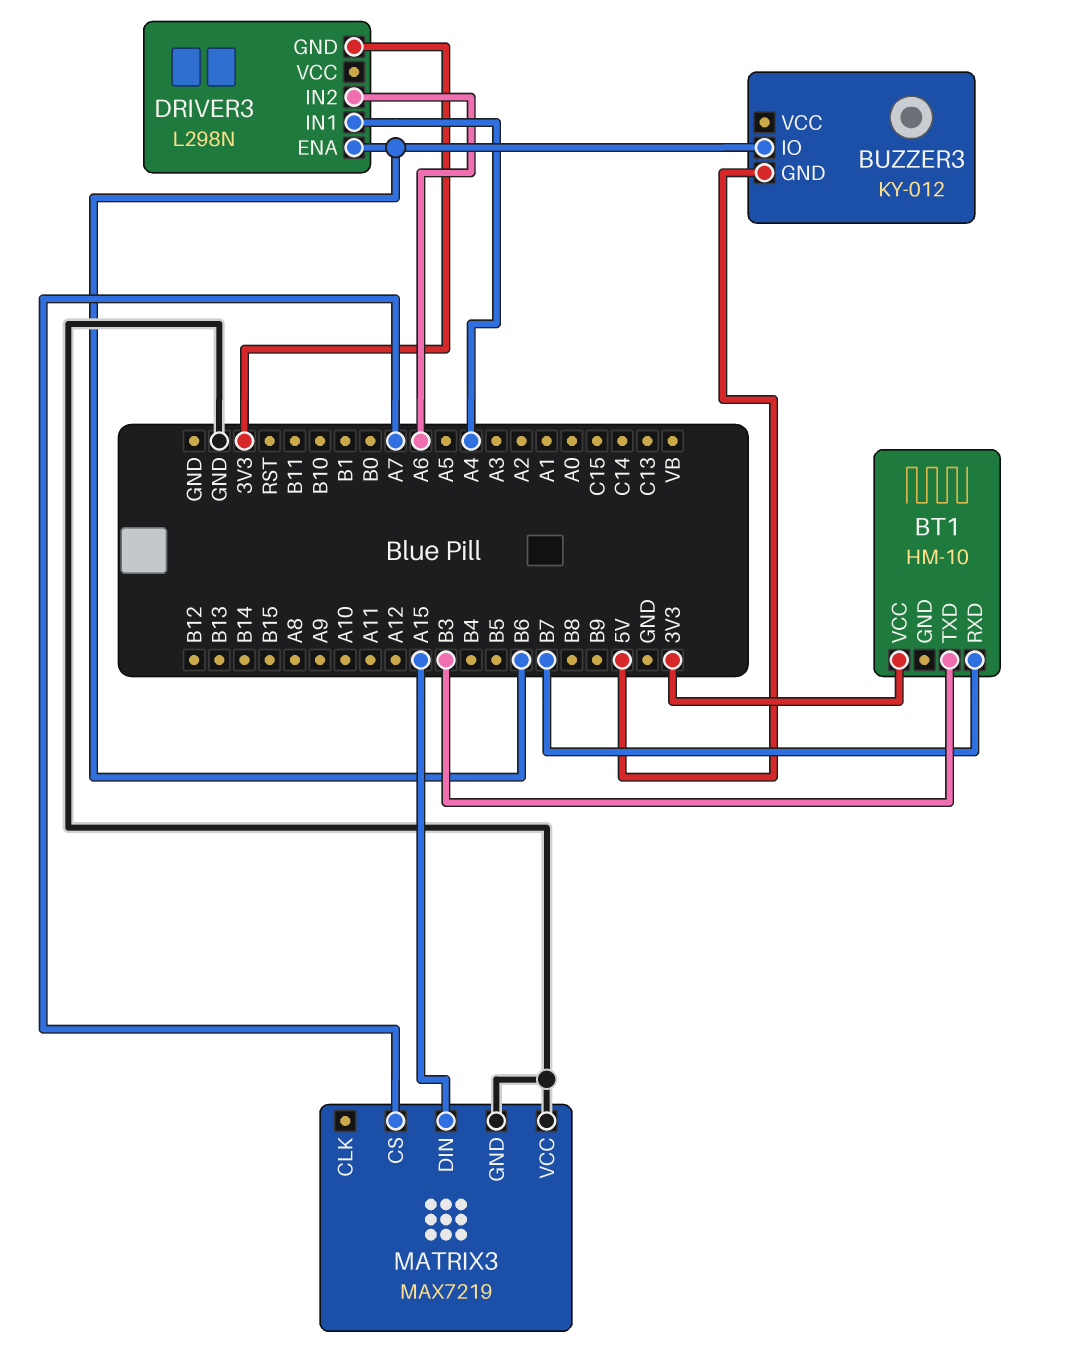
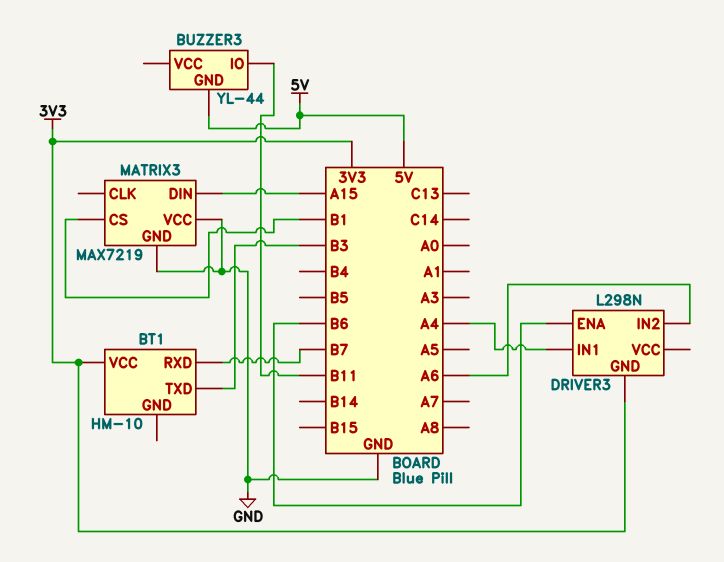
BUZZER3: KY-012 -> YL-44
BUZZER3 pin IO: B6 -> B11
MATRIX3 pin CS: A7 -> B1

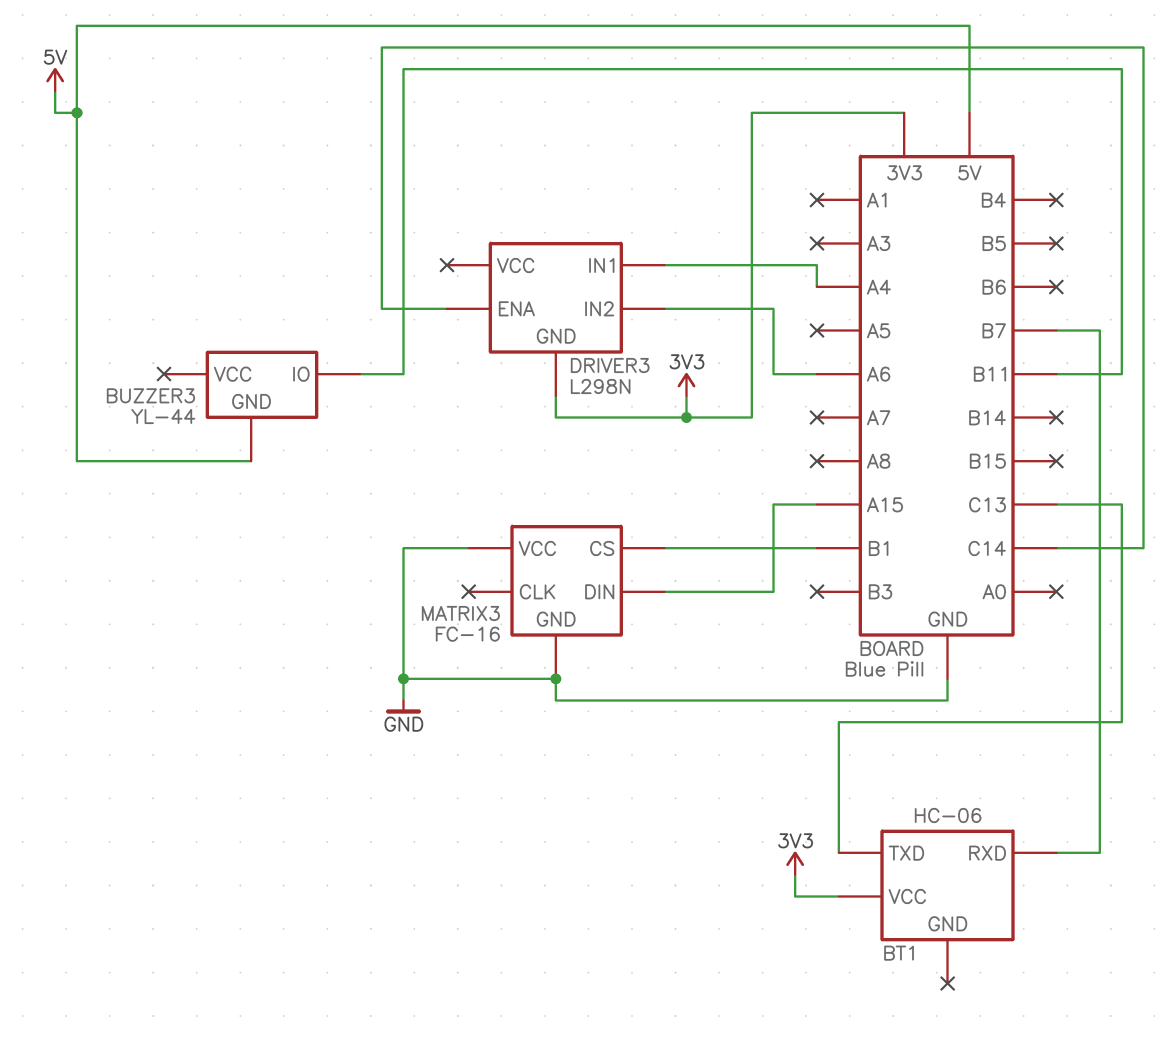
BT1: HM-10 -> HC-06
BT1 pin TXD: B3 -> C13
DRIVER3 pin ENA: B6 -> C14
MATRIX3: MAX7219 -> FC-16

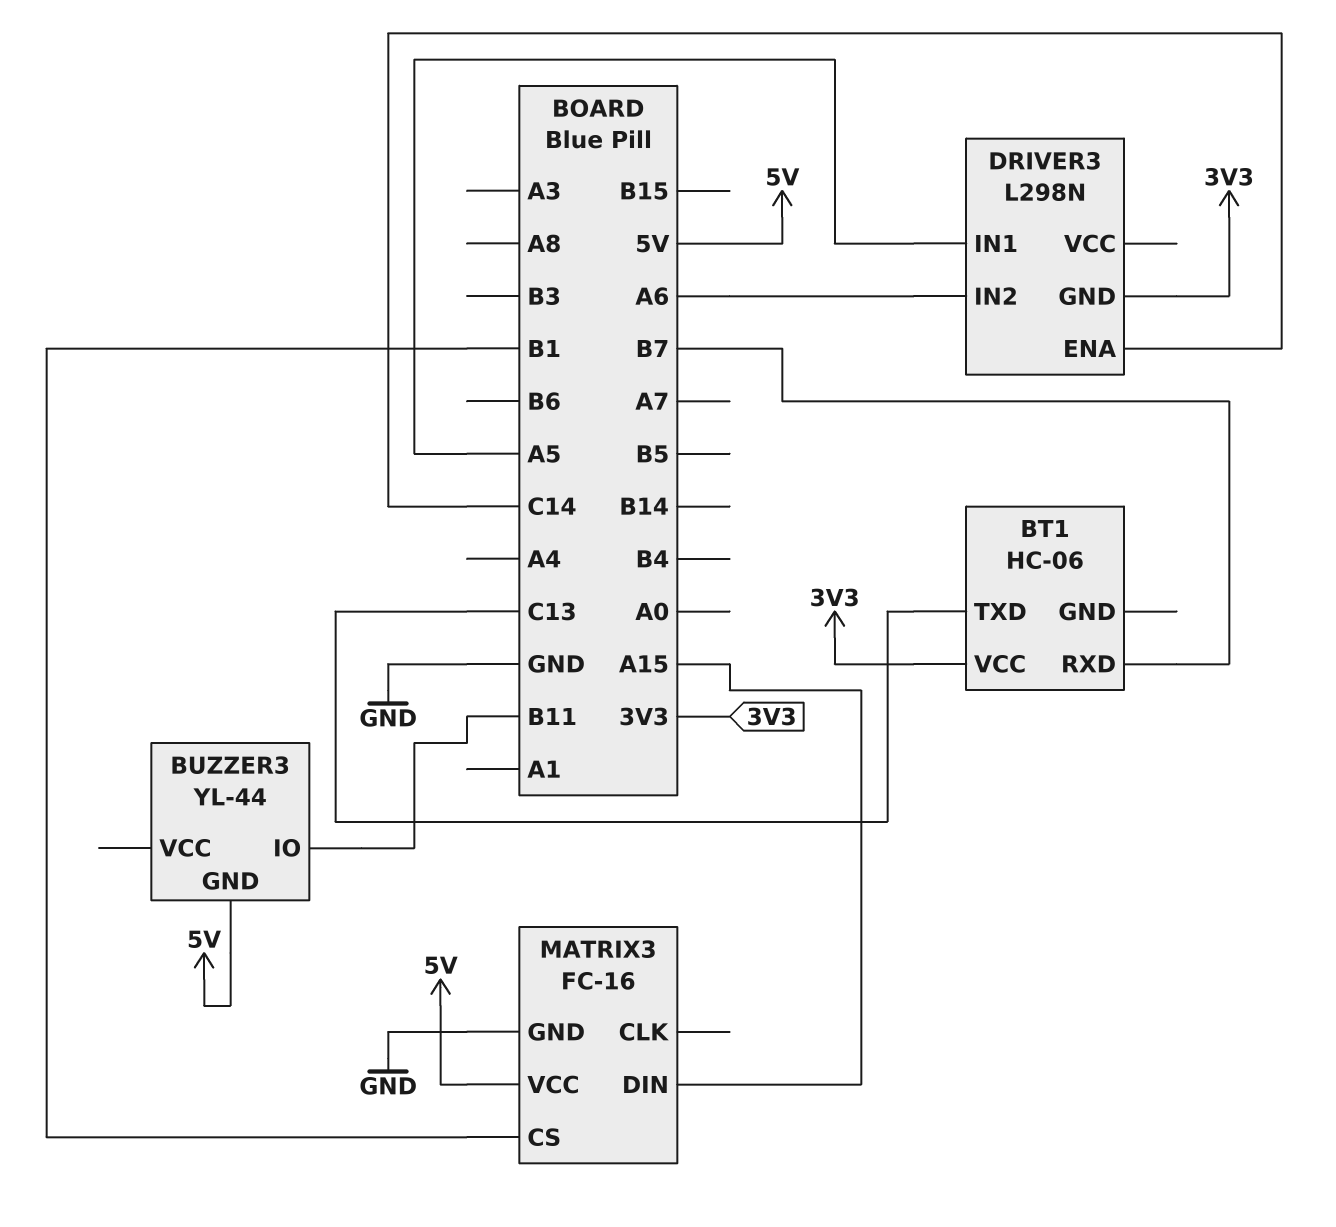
DRIVER3 pin IN1: A4 -> A5
MATRIX3 pin VCC: GND -> 5V

